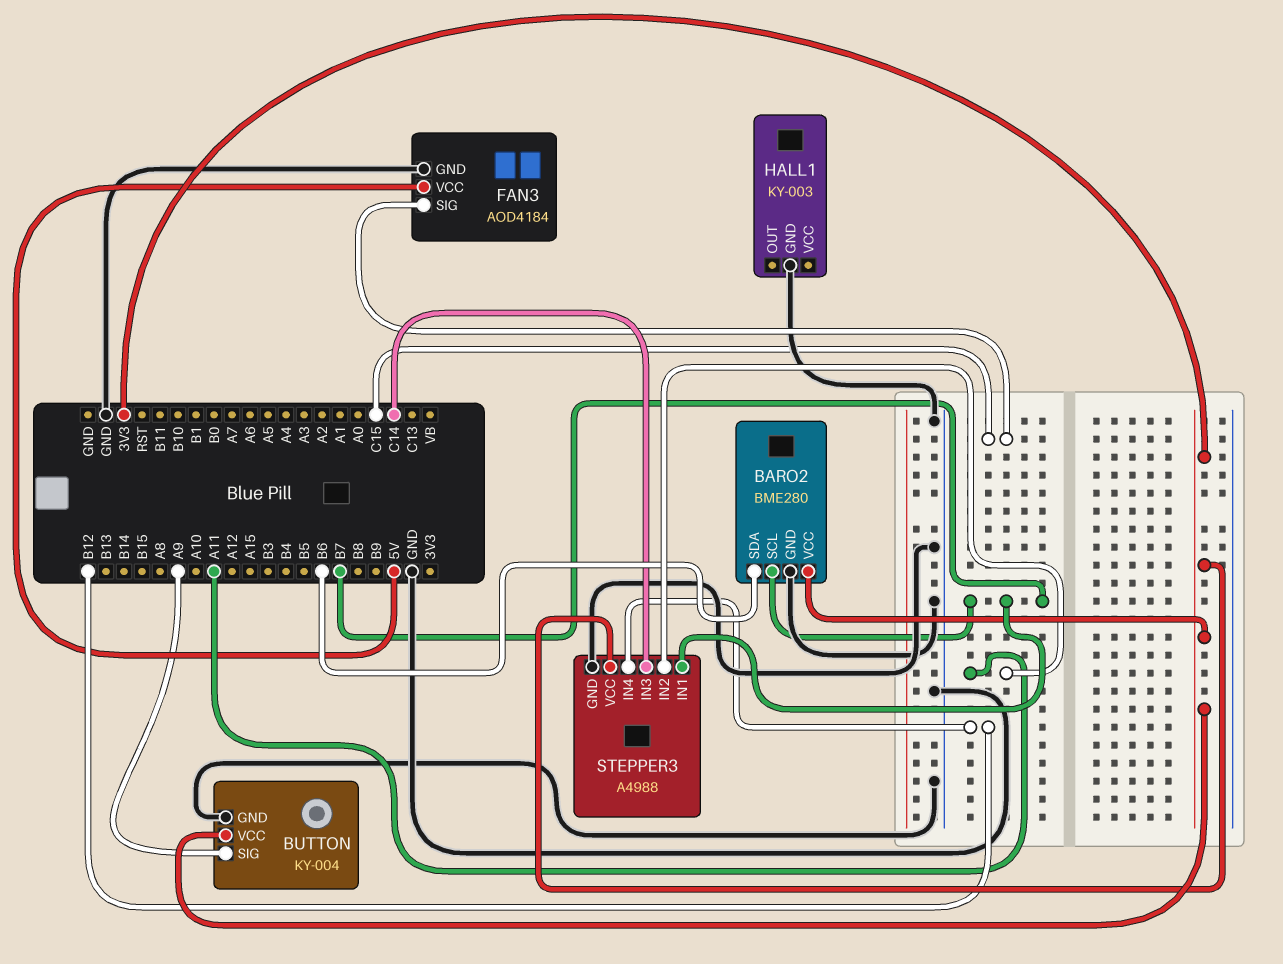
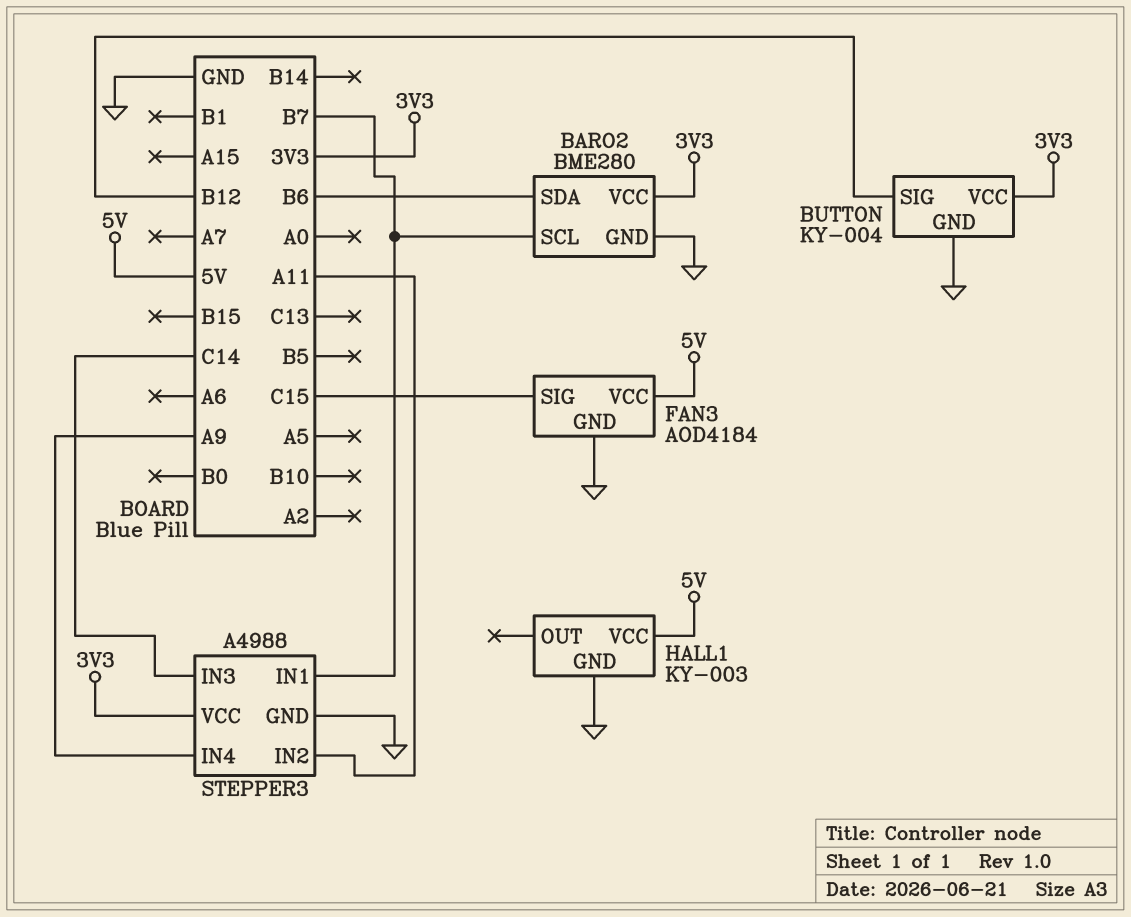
BUTTON pin SIG: A9 -> B12
HALL1 pin VCC: none -> 5V
STEPPER3 pin IN4: B12 -> A9

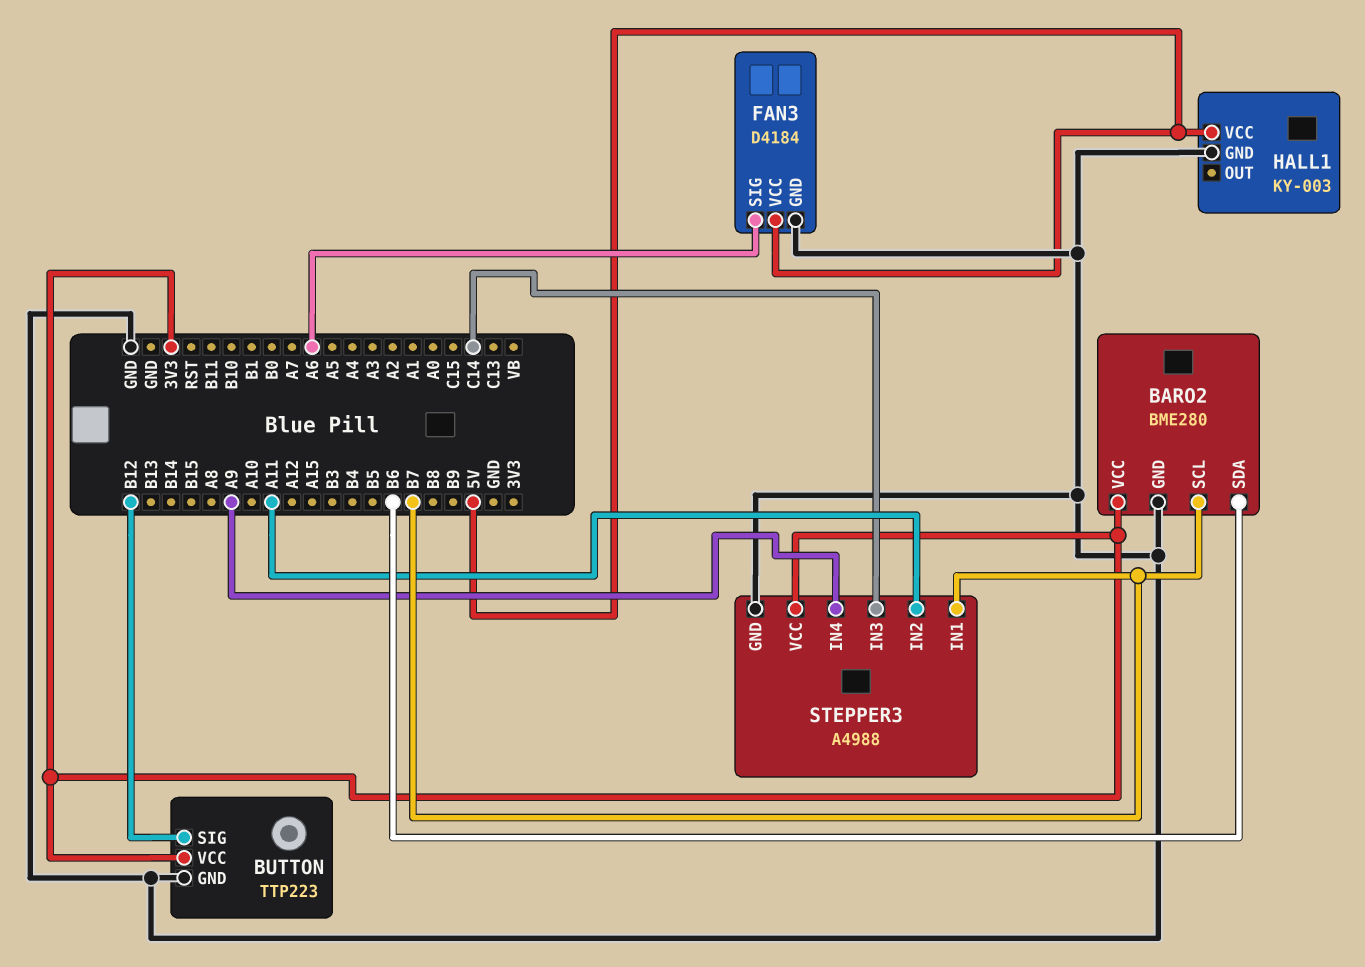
BUTTON: KY-004 -> TTP223
FAN3: AOD4184 -> D4184
FAN3 pin SIG: C15 -> A6

